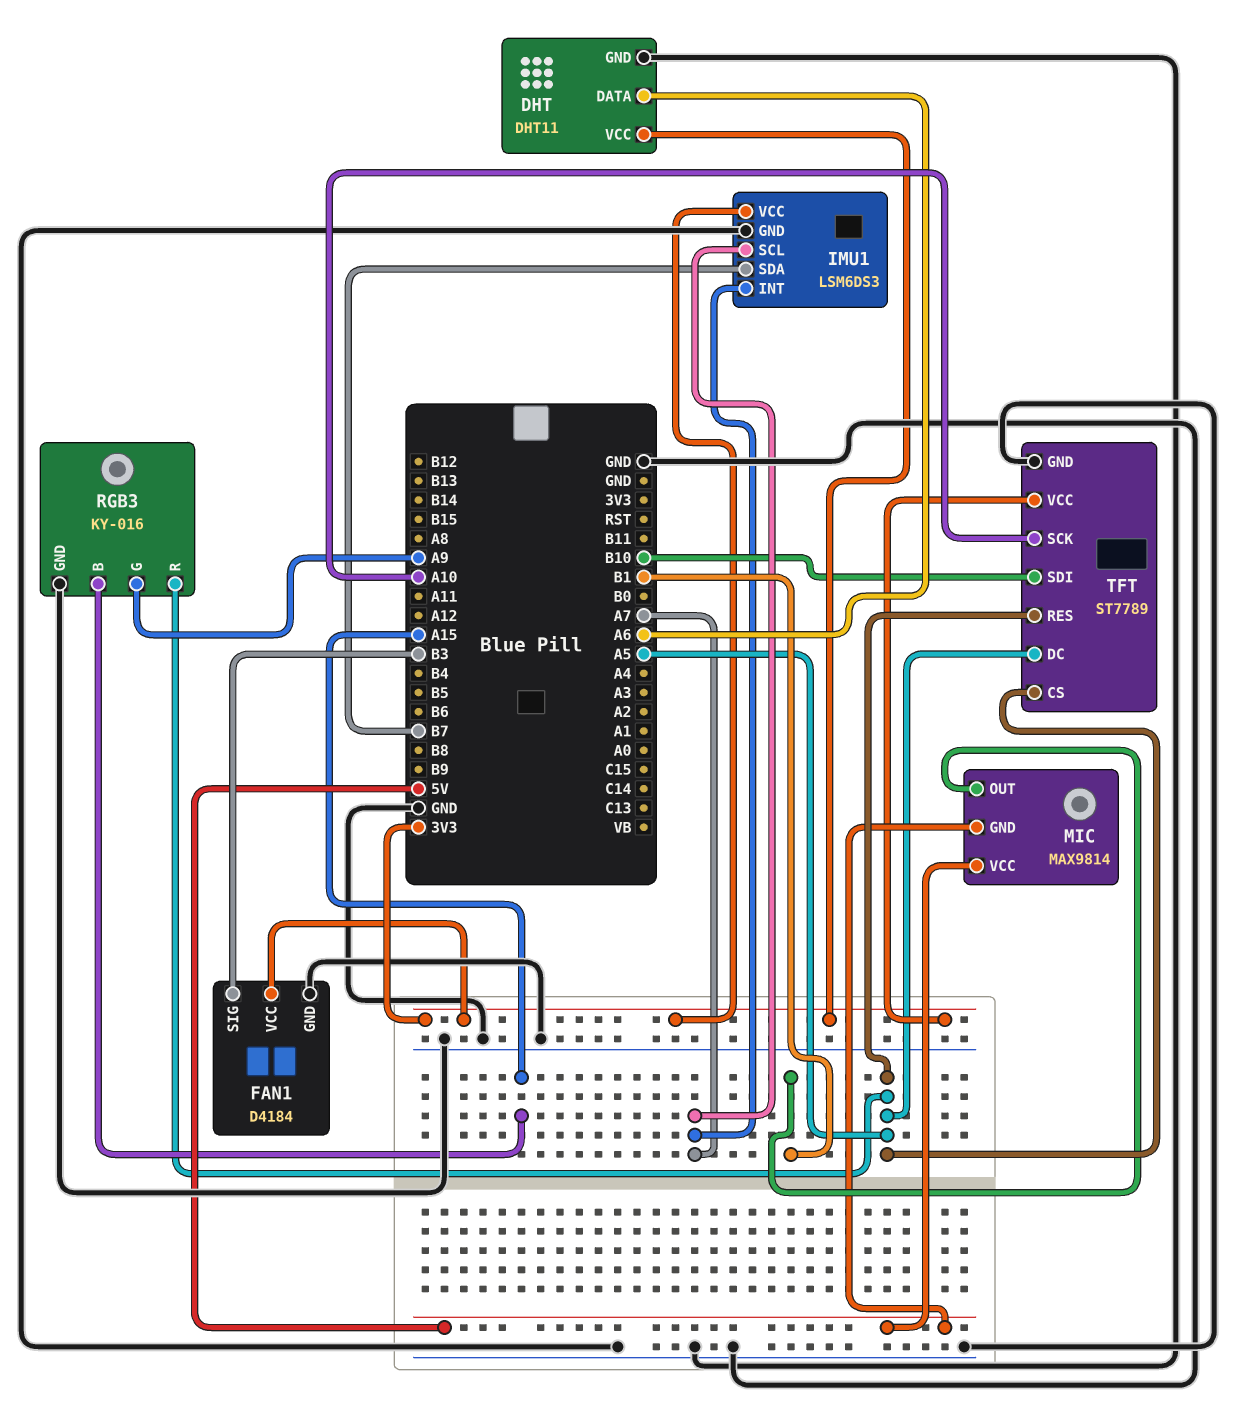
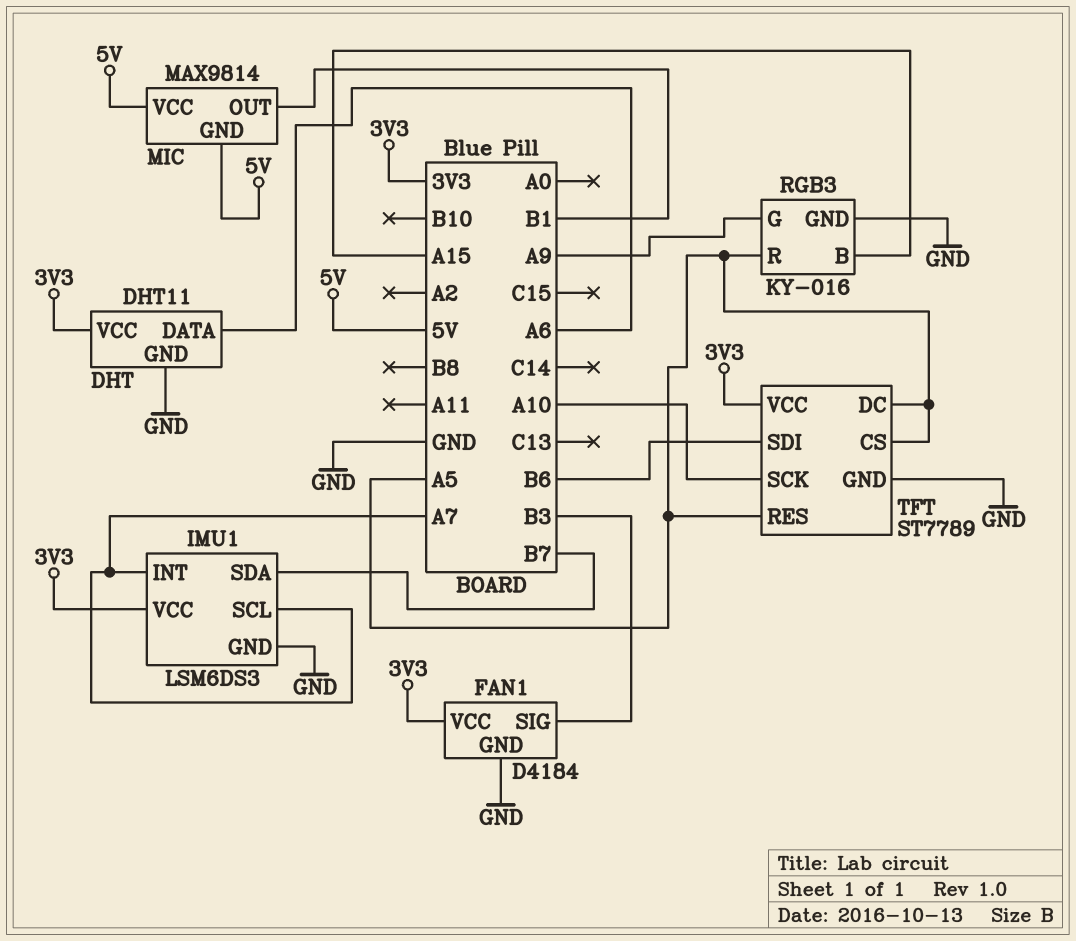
TFT pin SDI: B10 -> B6

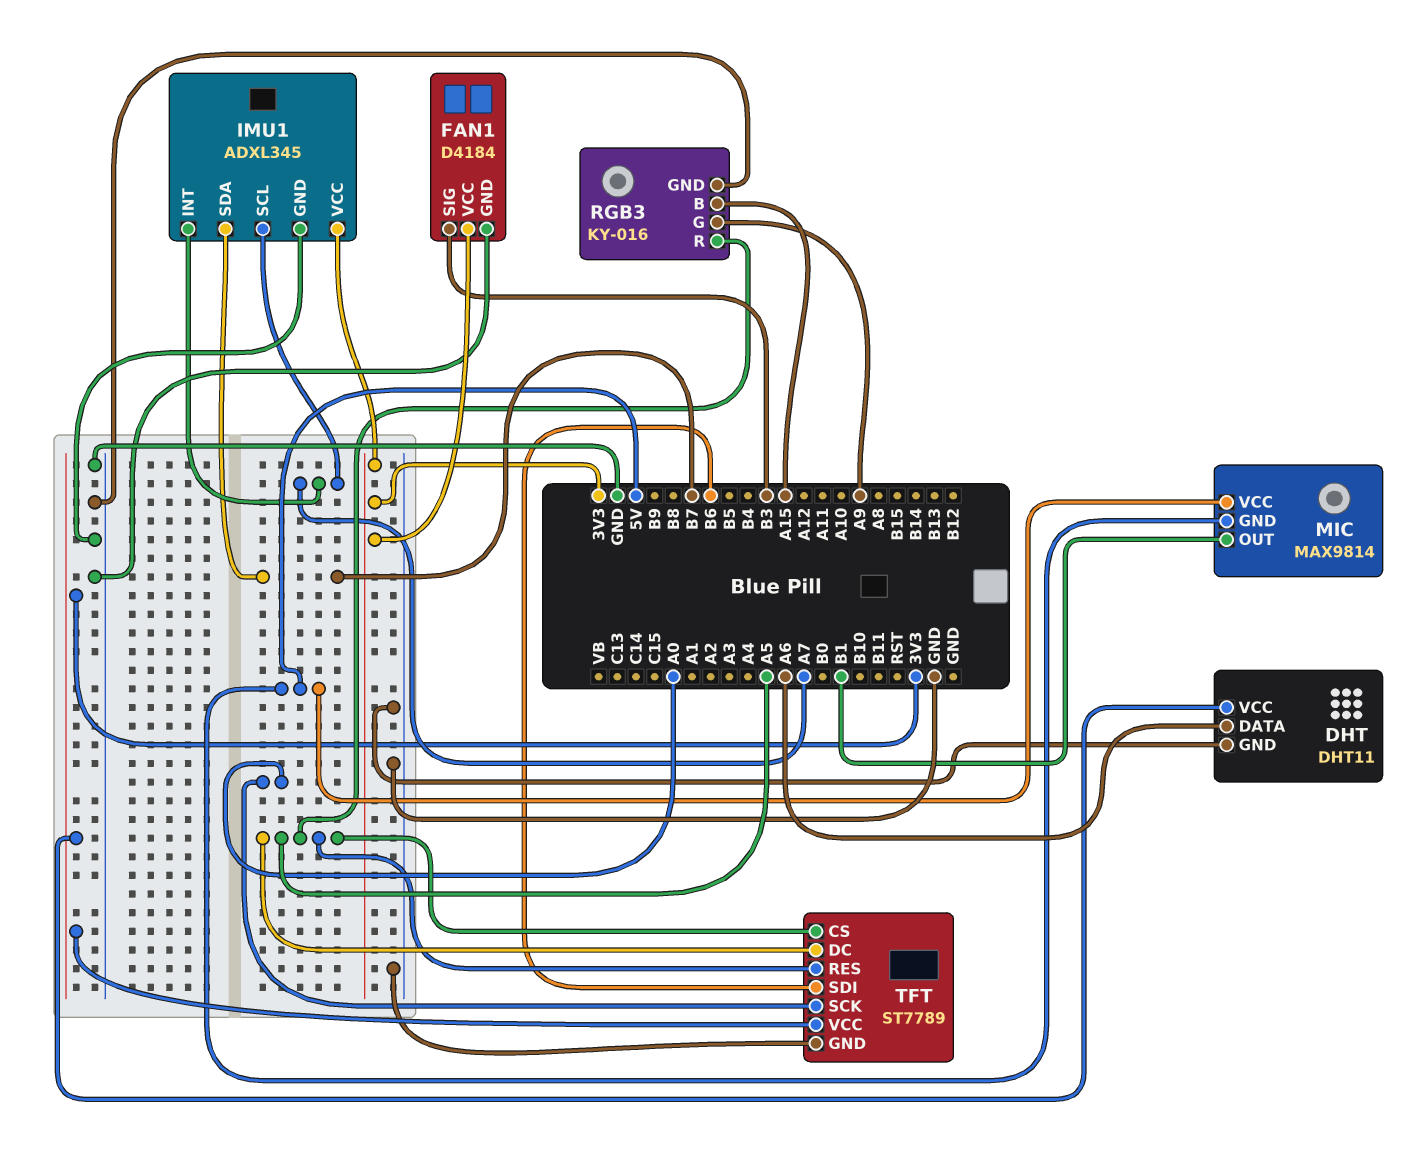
IMU1: LSM6DS3 -> ADXL345
TFT pin SCK: A10 -> A0

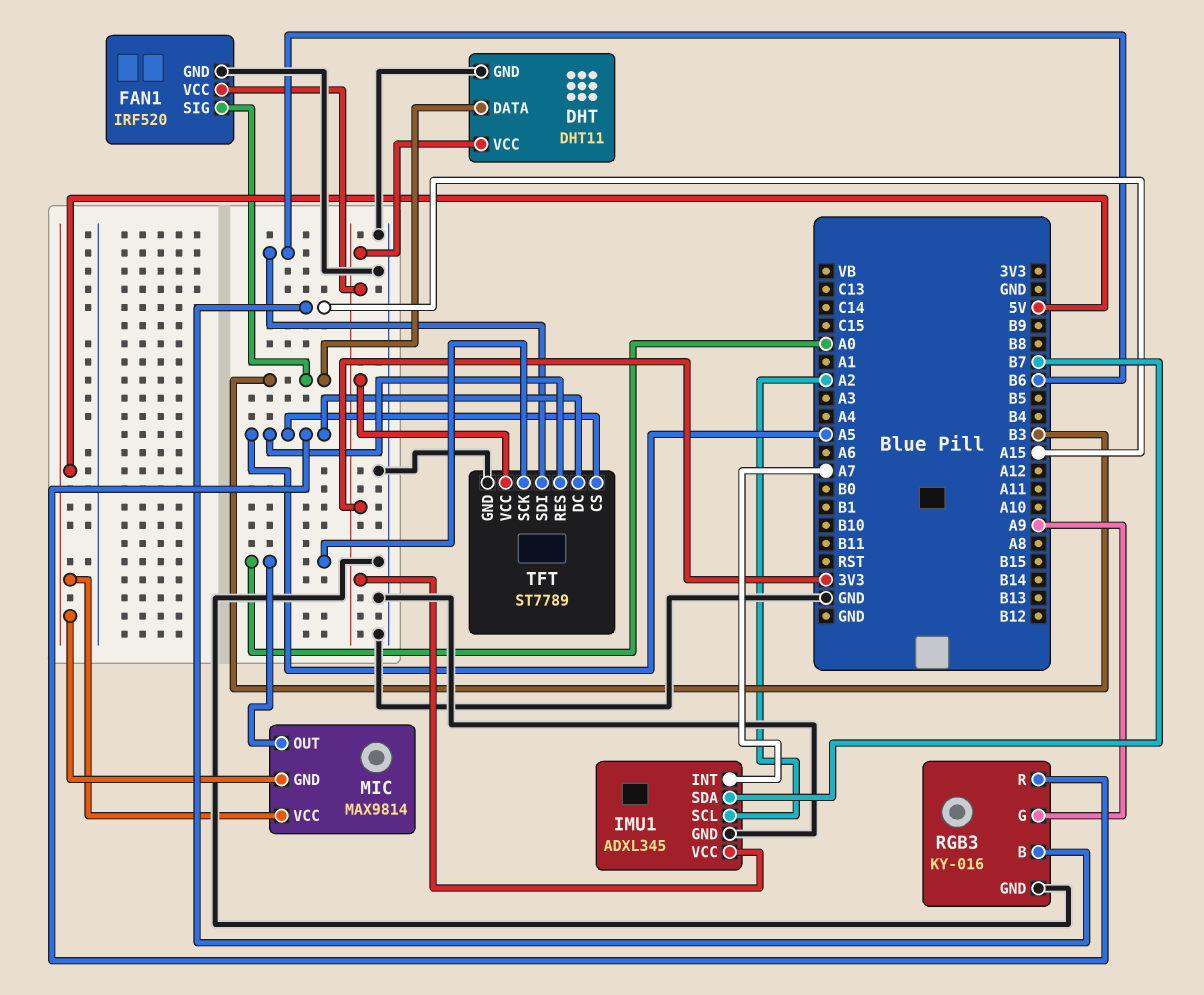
DHT pin DATA: A6 -> B3
FAN1: D4184 -> IRF520
IMU1 pin SCL: A7 -> A2
MIC pin OUT: B1 -> A0

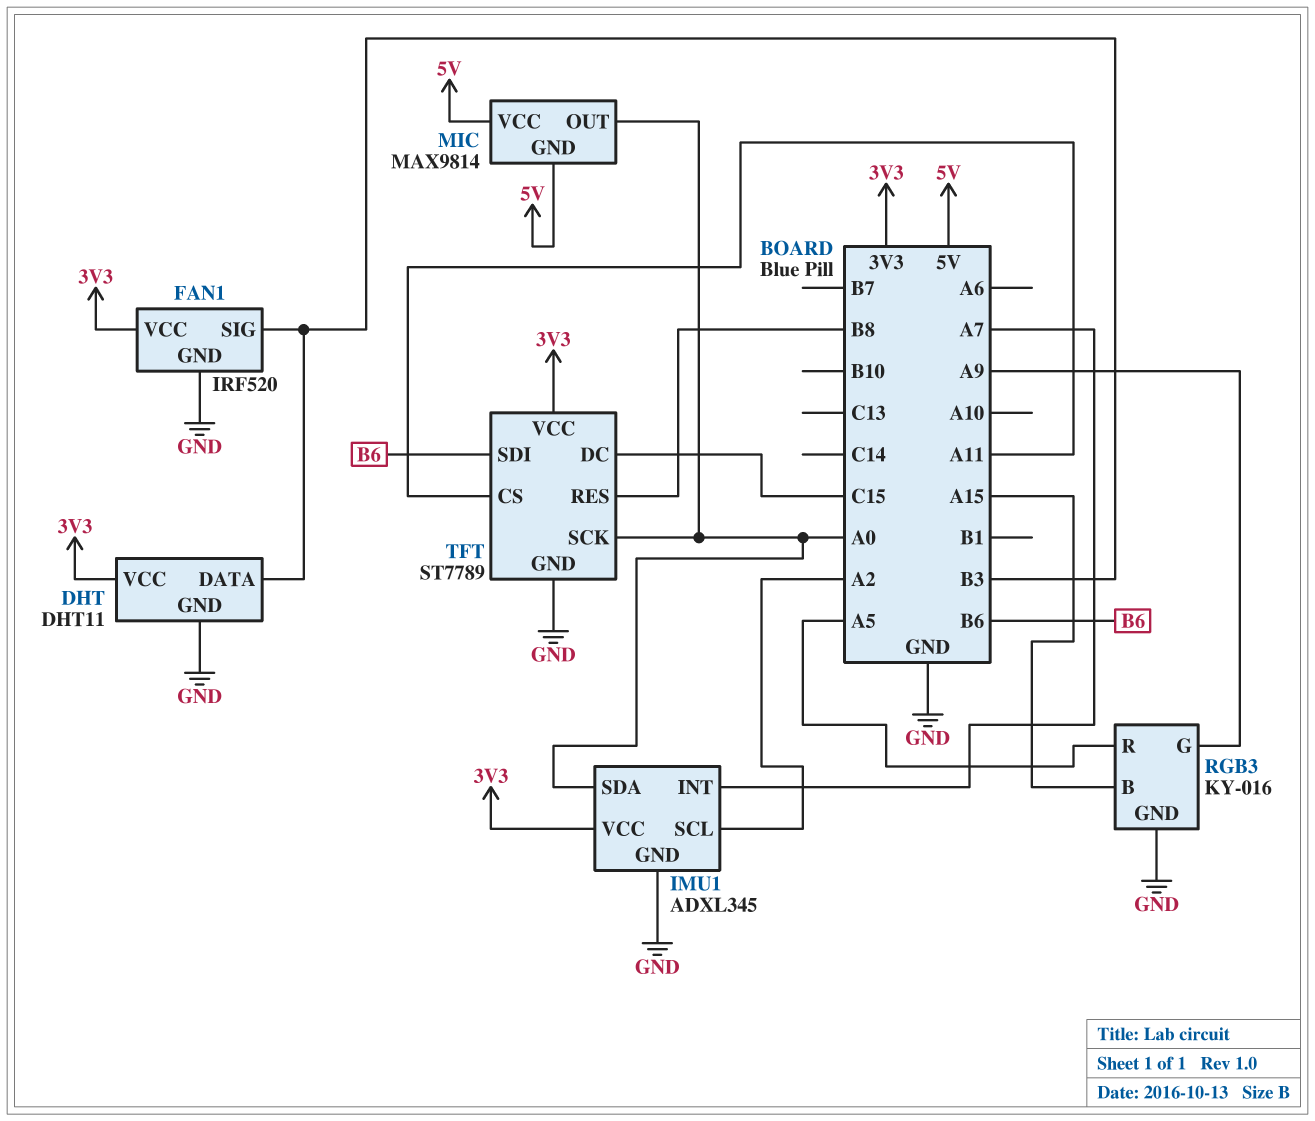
IMU1 pin SDA: B7 -> A0
TFT pin CS: A5 -> A11
TFT pin DC: A5 -> C15
TFT pin RES: A5 -> B8

